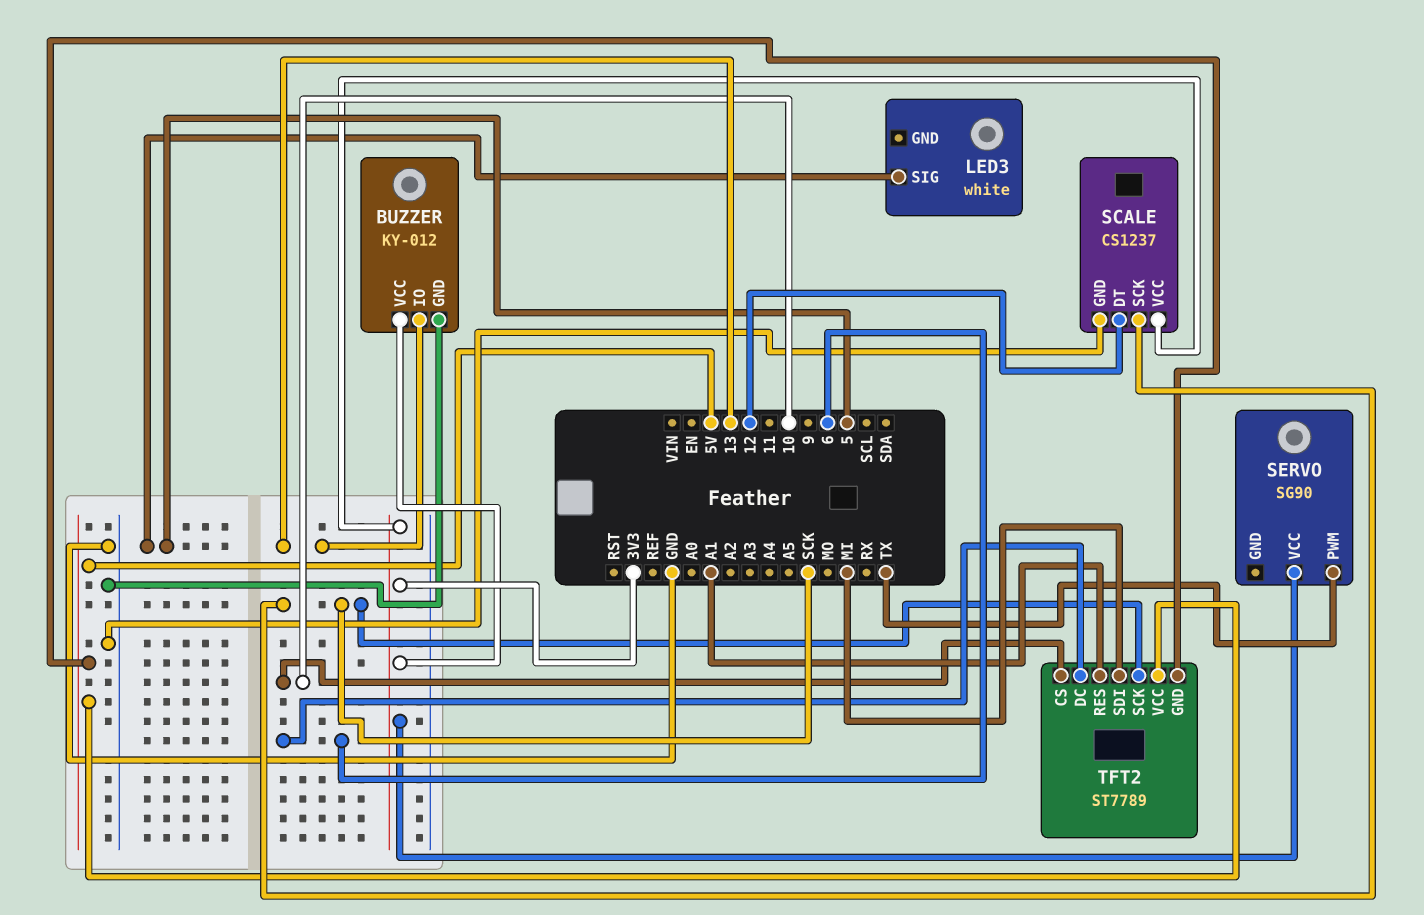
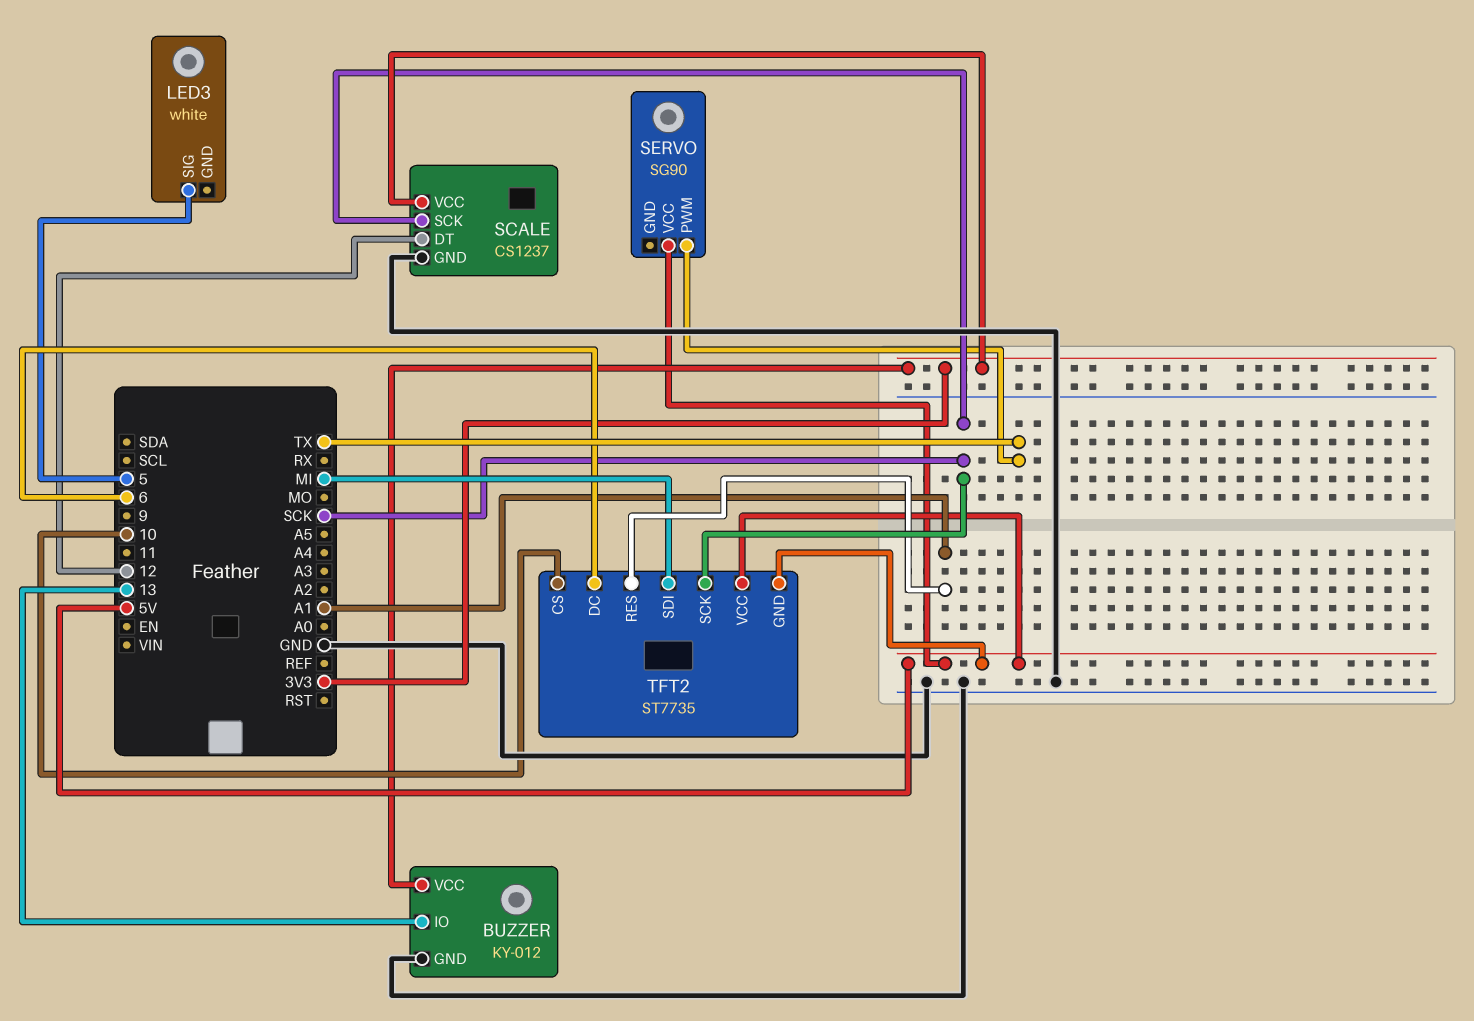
SERVO pin VCC: 3V3 -> 5V
TFT2: ST7789 -> ST7735

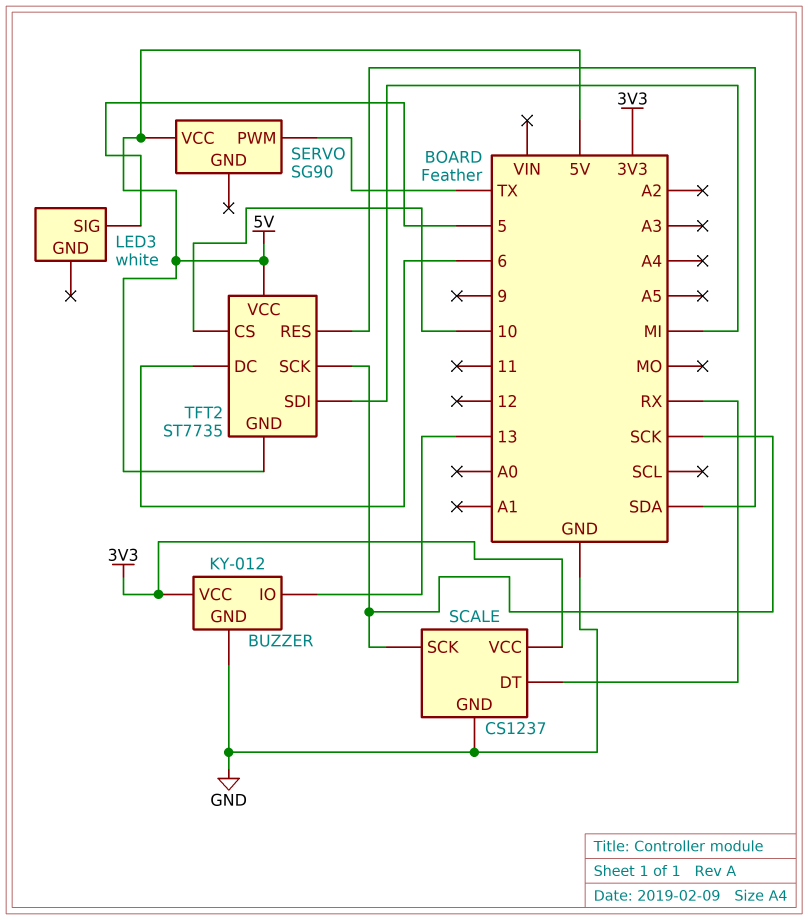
SCALE pin DT: 12 -> RX
TFT2 pin RES: A1 -> SDA

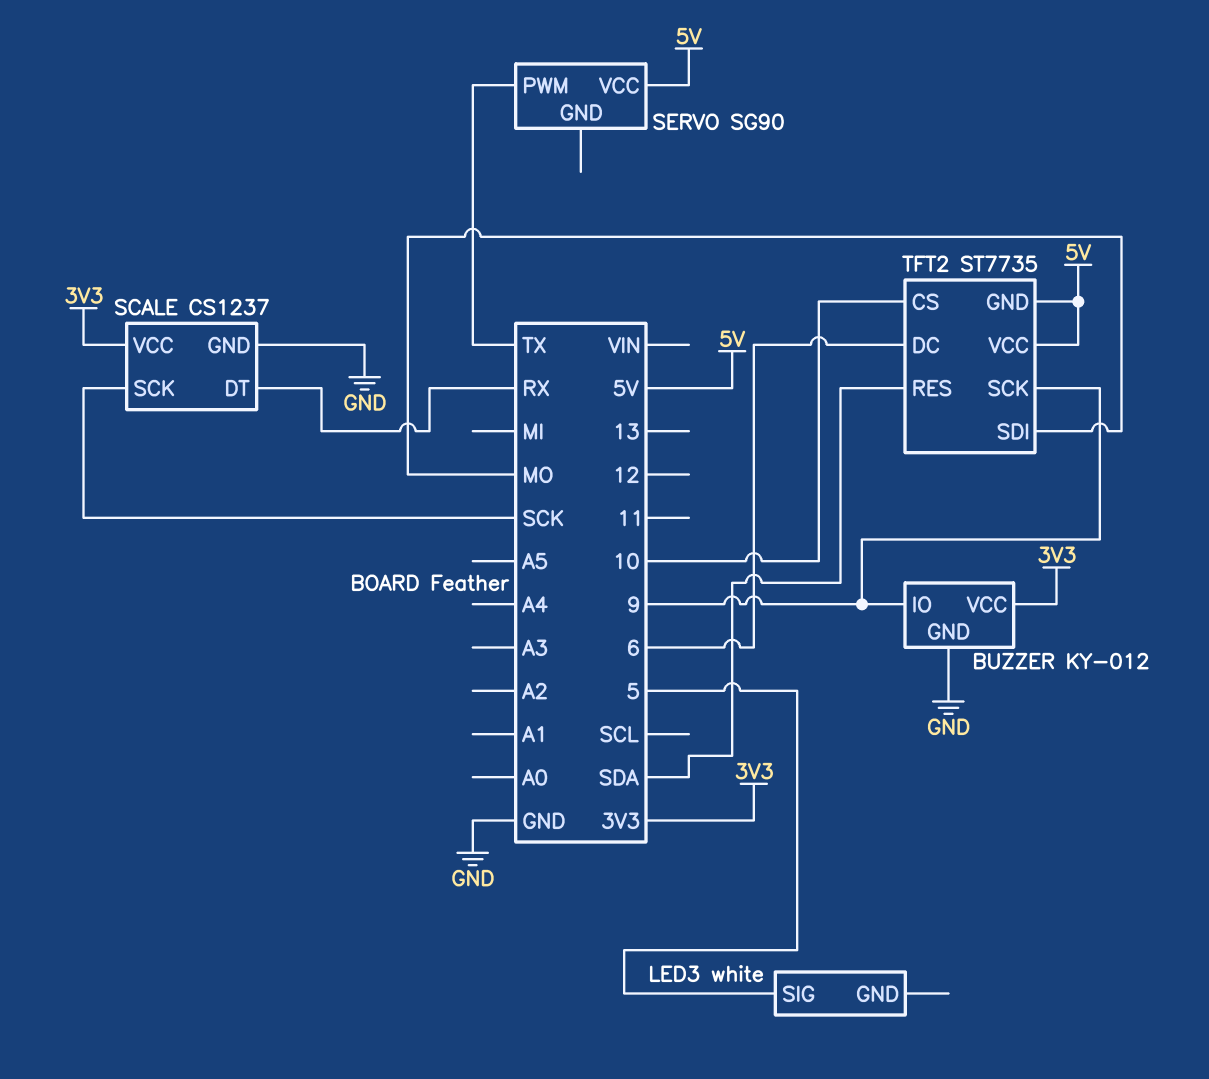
BUZZER pin IO: 13 -> 9
TFT2 pin SCK: SCK -> 9
TFT2 pin SDI: MI -> MO

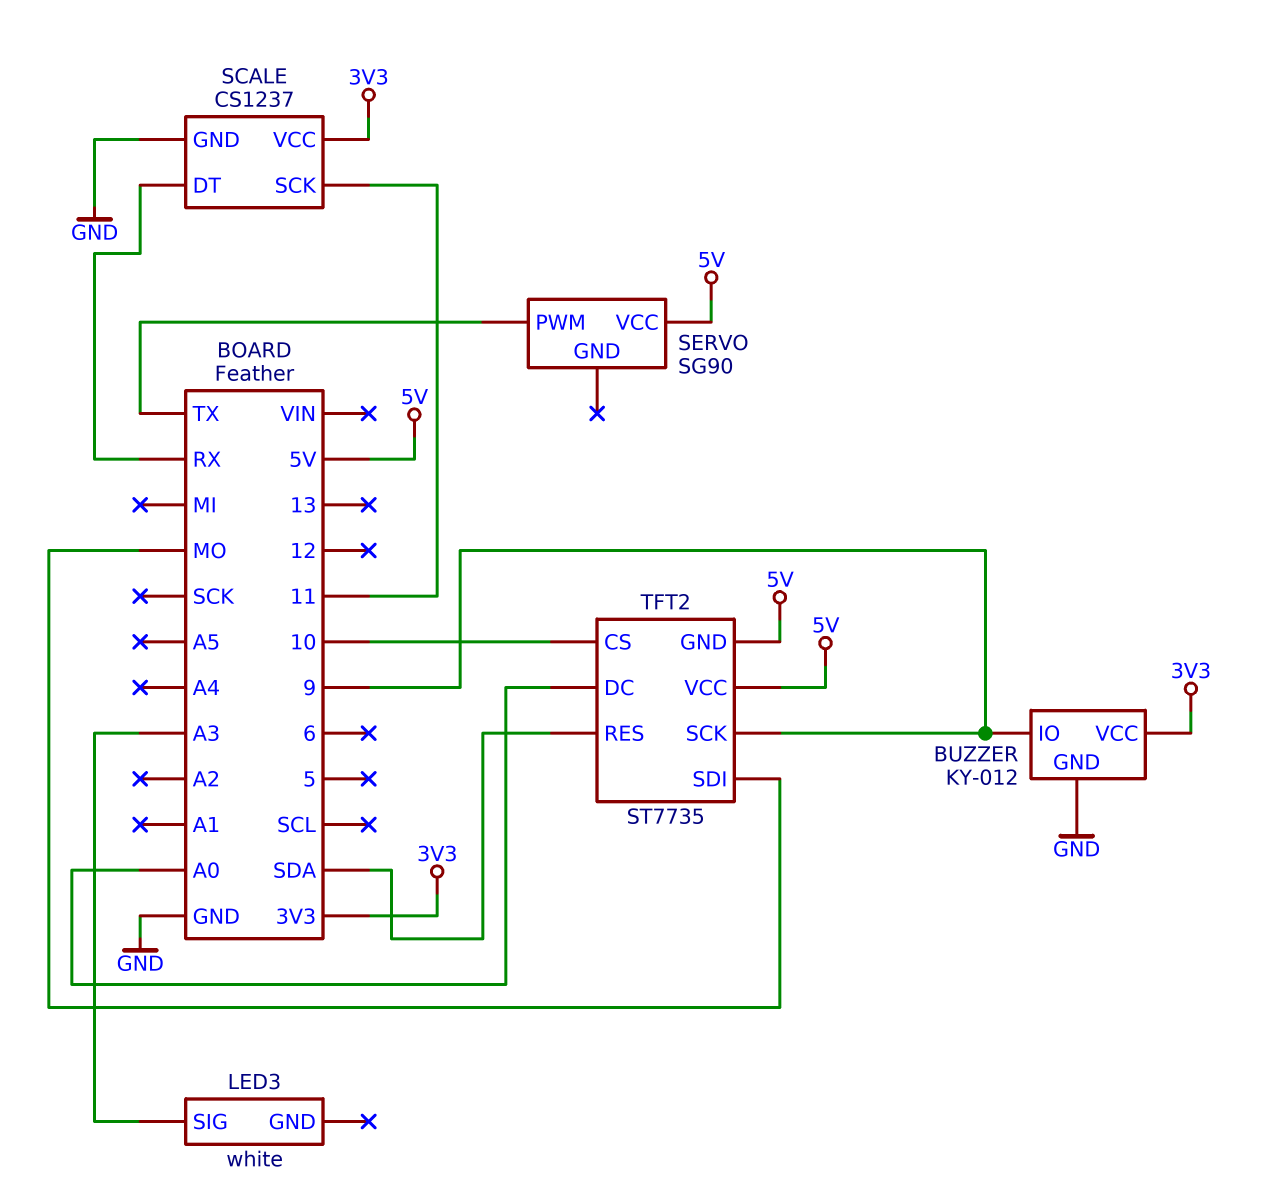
LED3 pin SIG: 5 -> A3
SCALE pin SCK: SCK -> 11
TFT2 pin DC: 6 -> A0

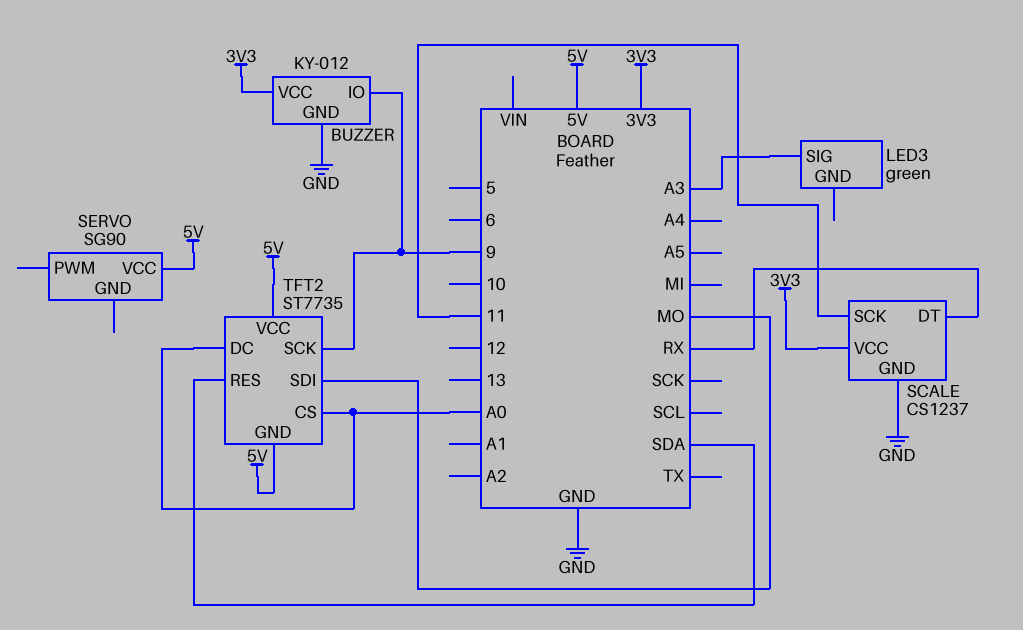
LED3: white -> green
SERVO pin PWM: TX -> none
TFT2 pin CS: 10 -> A0

